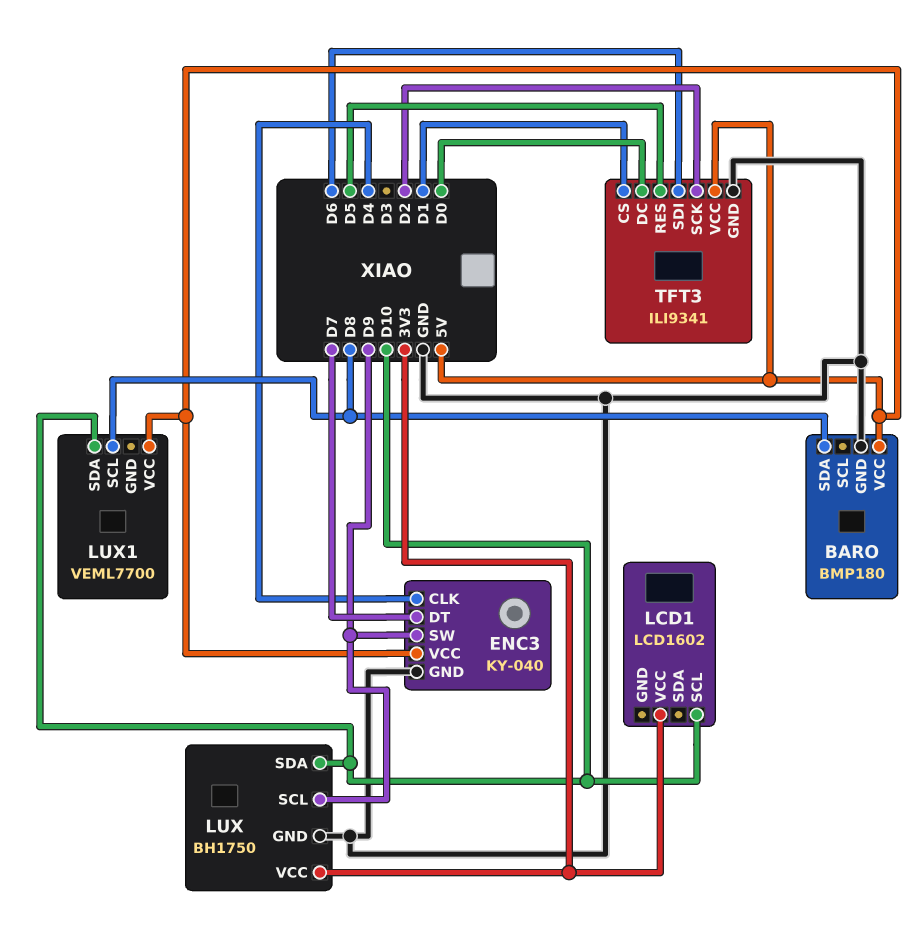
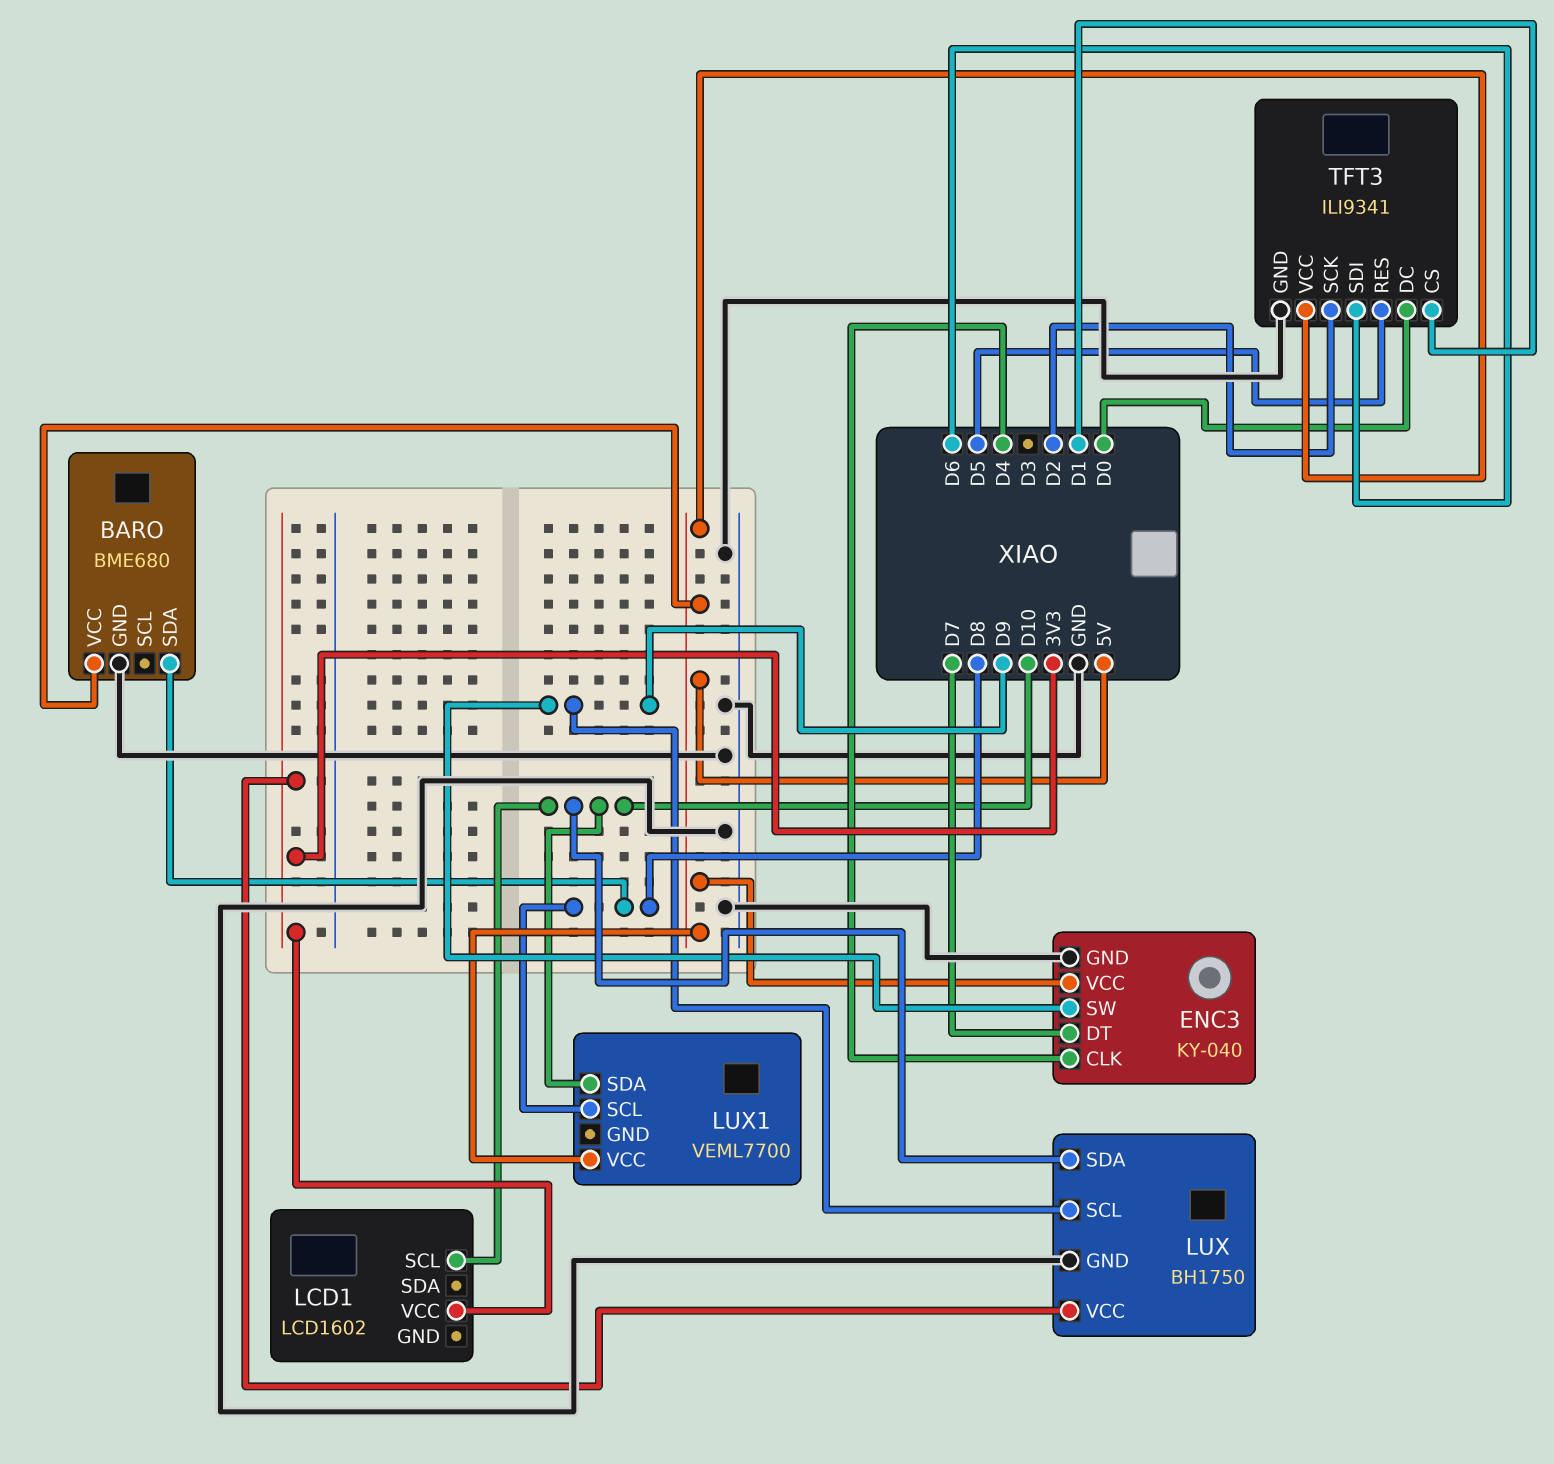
BARO: BMP180 -> BME680

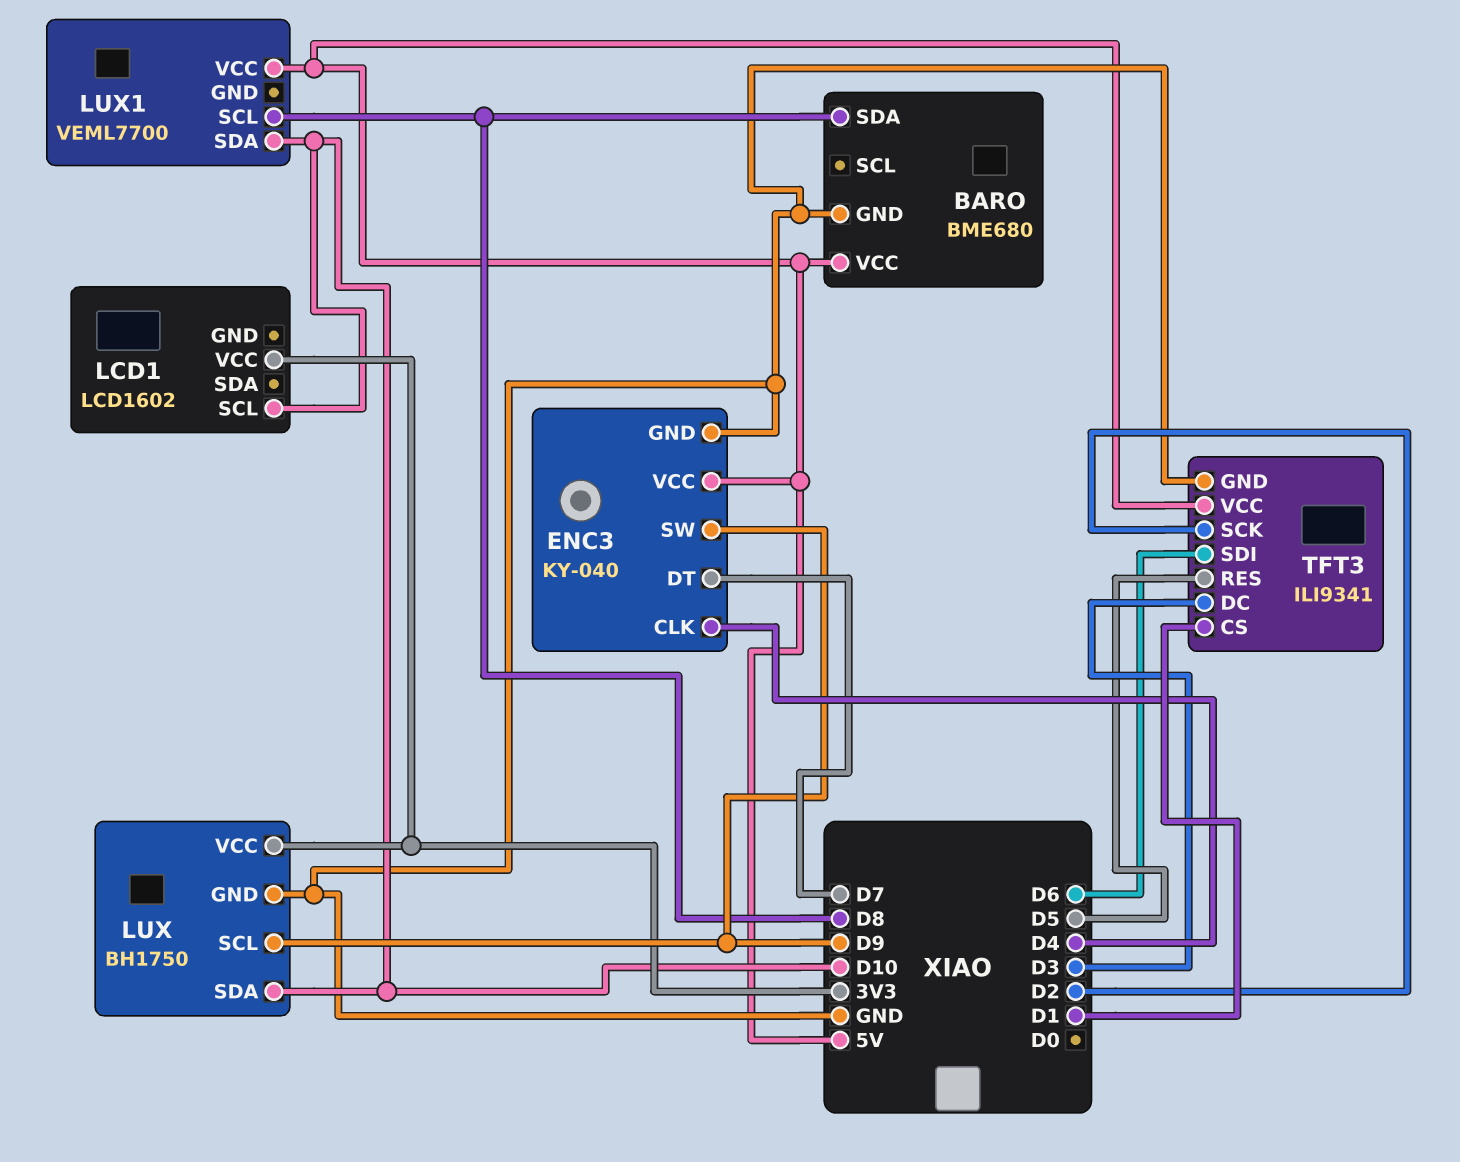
TFT3 pin DC: D0 -> D3

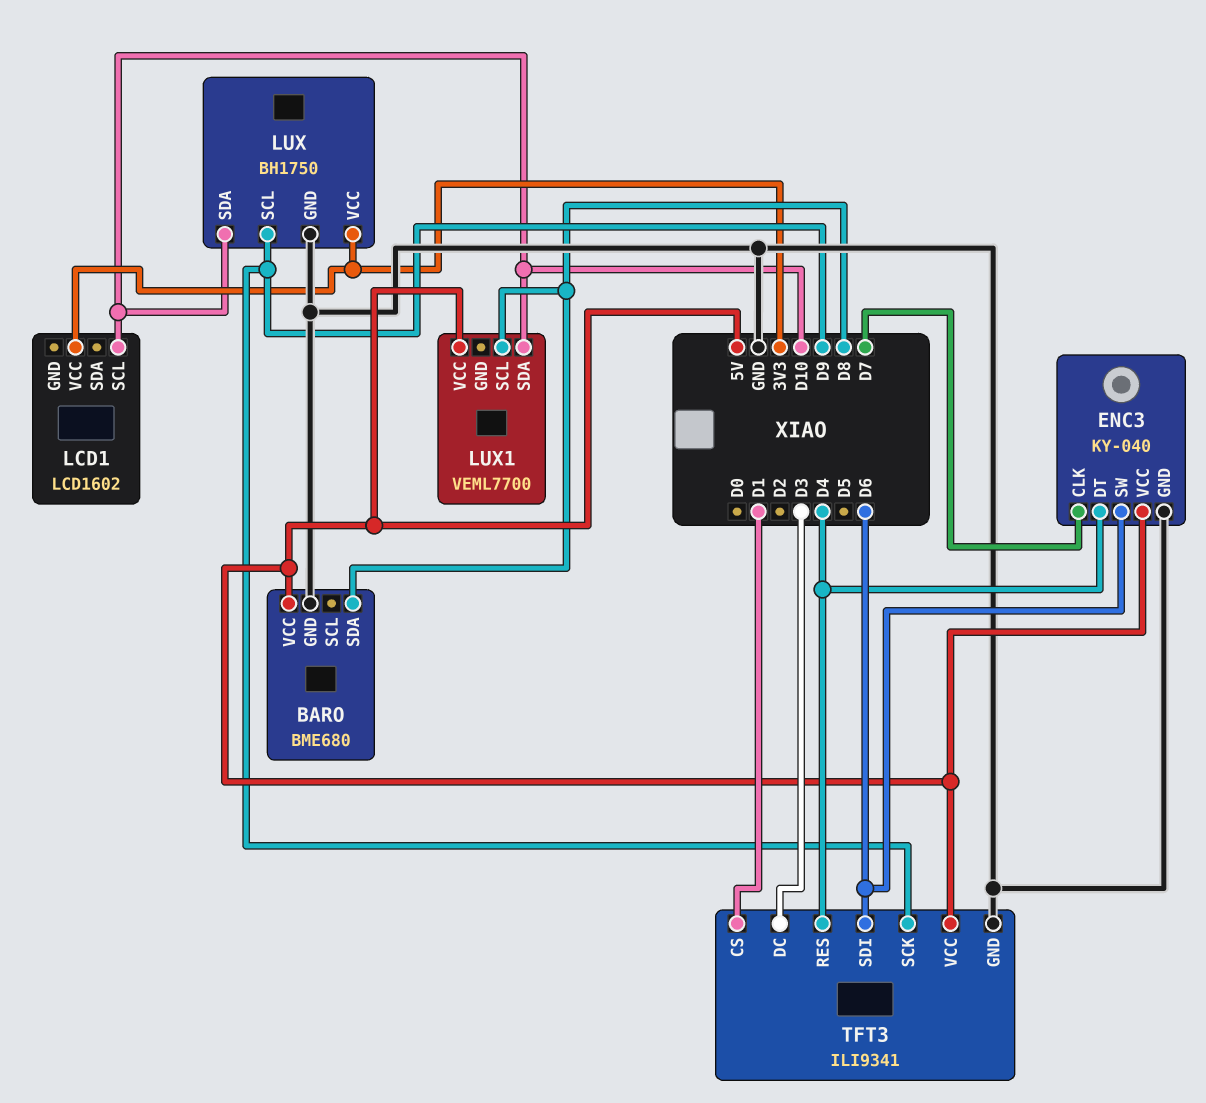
ENC3 pin CLK: D4 -> D7
ENC3 pin DT: D7 -> D4
ENC3 pin SW: D9 -> D6
TFT3 pin RES: D5 -> D4
TFT3 pin SCK: D2 -> D9

